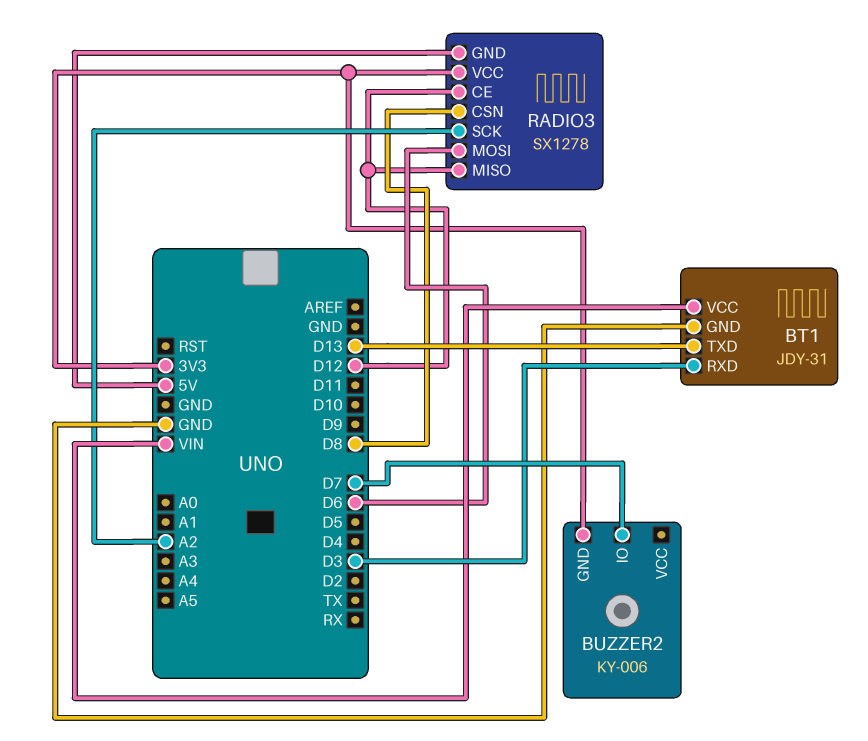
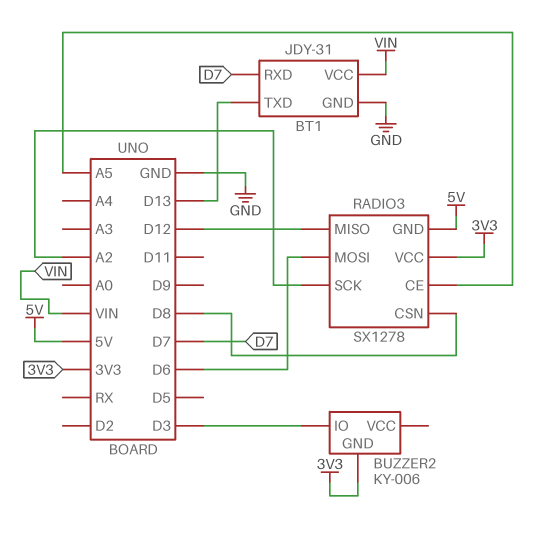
BT1 pin RXD: D3 -> D7
BUZZER2 pin IO: D7 -> D3
RADIO3 pin CE: D12 -> A5

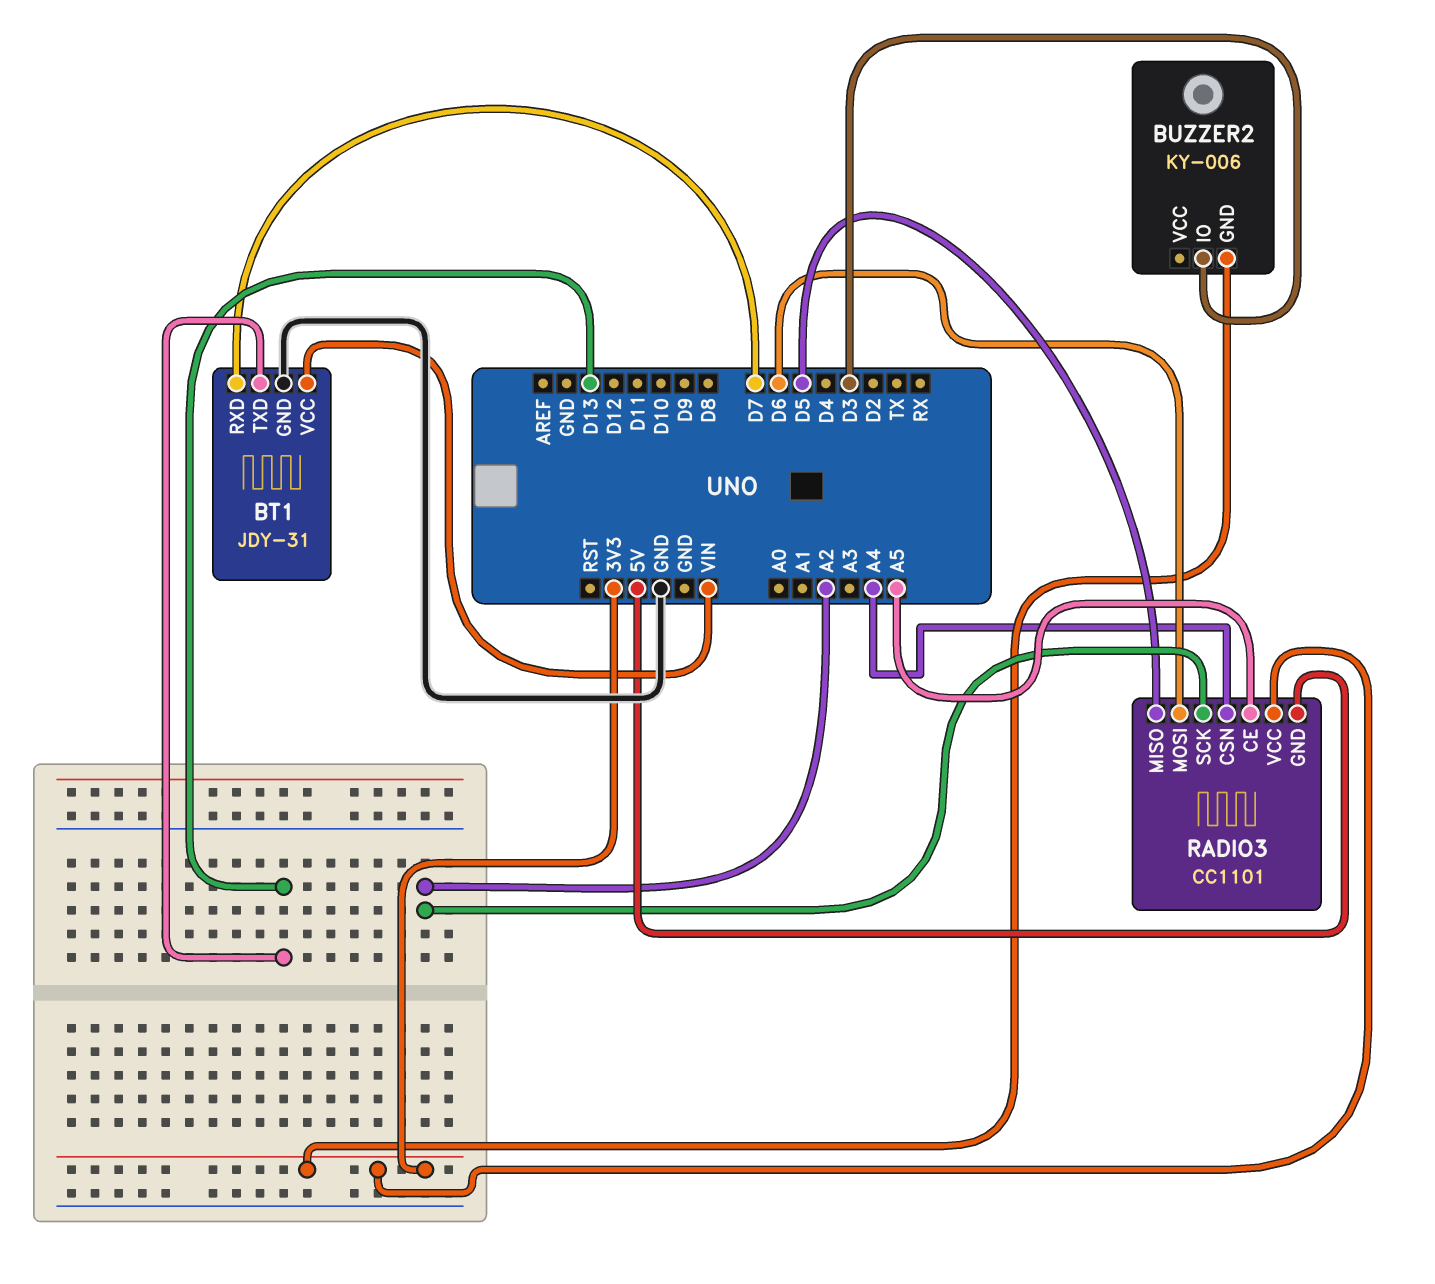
RADIO3: SX1278 -> CC1101
RADIO3 pin CSN: D8 -> A4
RADIO3 pin MISO: D12 -> D5

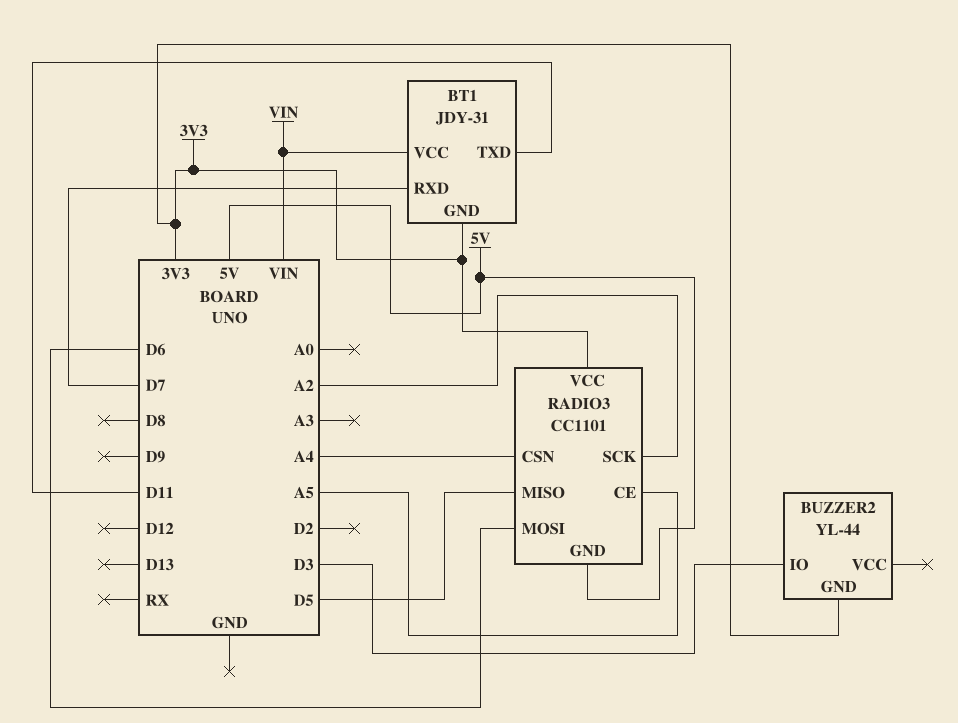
BT1 pin GND: GND -> 3V3
BT1 pin TXD: D13 -> D11
BUZZER2: KY-006 -> YL-44

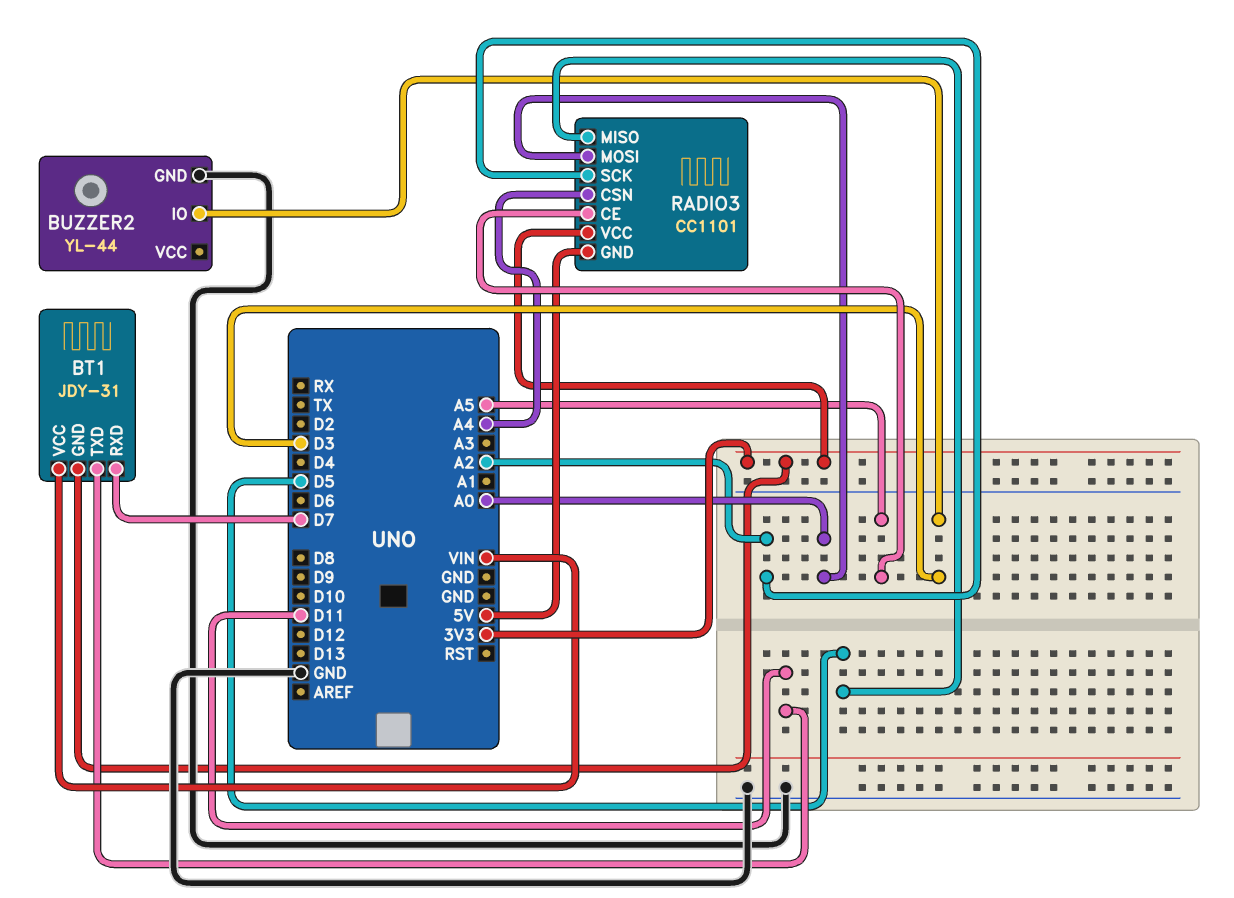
BUZZER2 pin GND: 3V3 -> GND
RADIO3 pin MOSI: D6 -> A0

